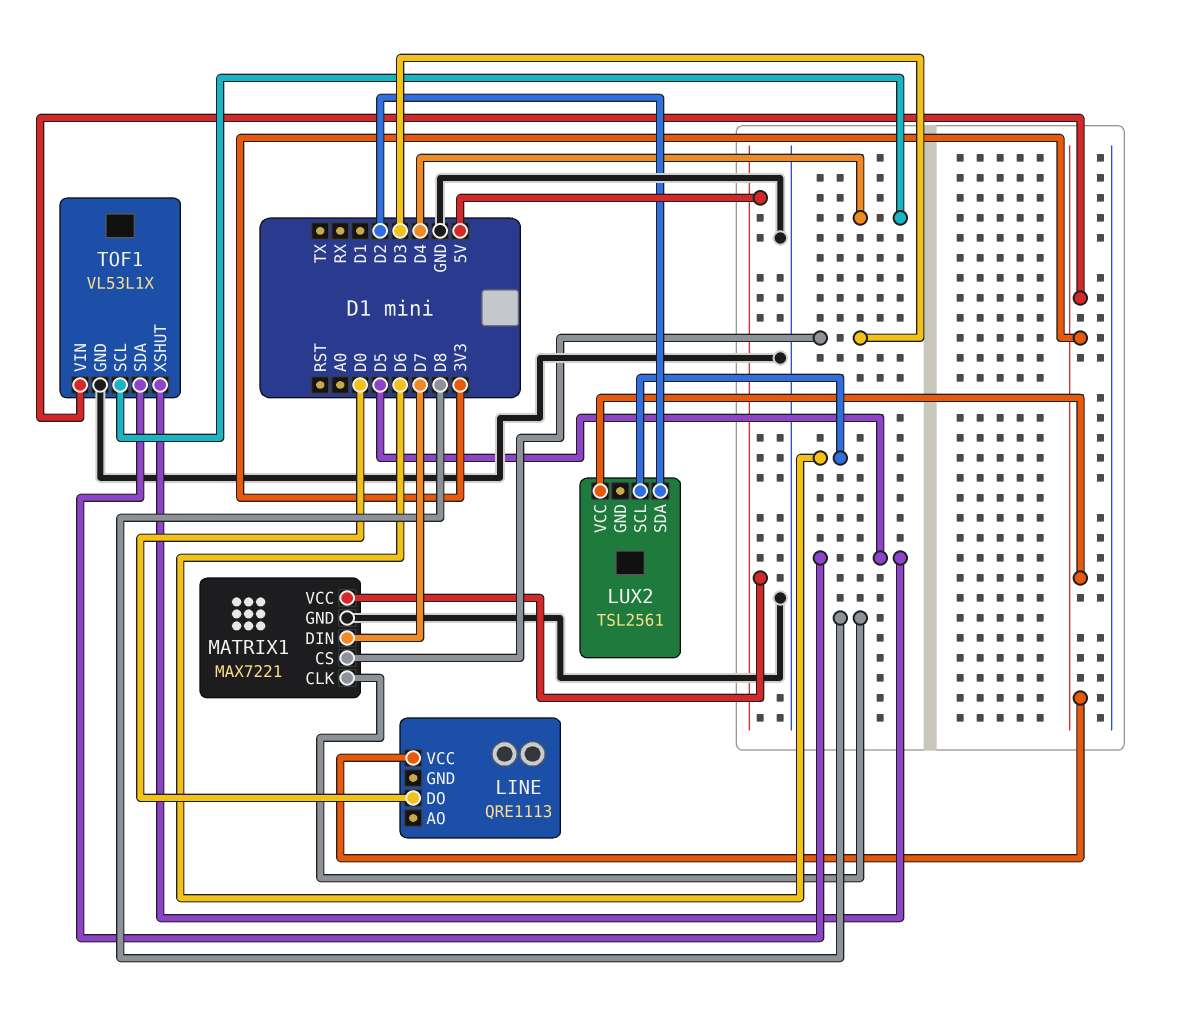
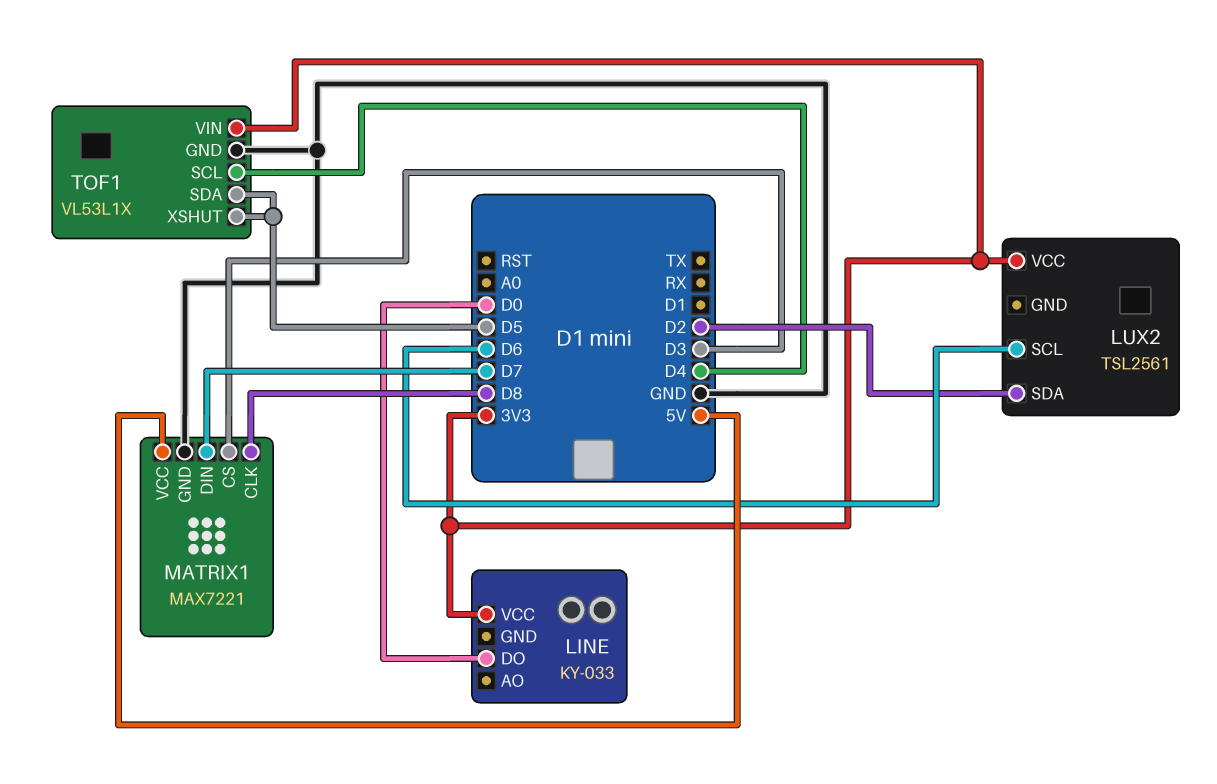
LINE: QRE1113 -> KY-033

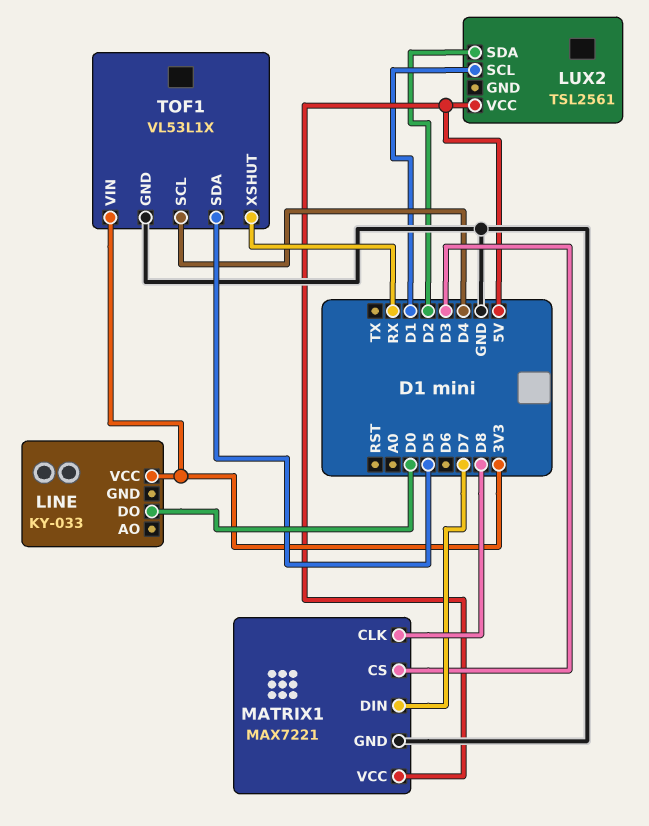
LUX2 pin SCL: D6 -> D1
LUX2 pin VCC: 3V3 -> 5V
TOF1 pin XSHUT: D5 -> RX

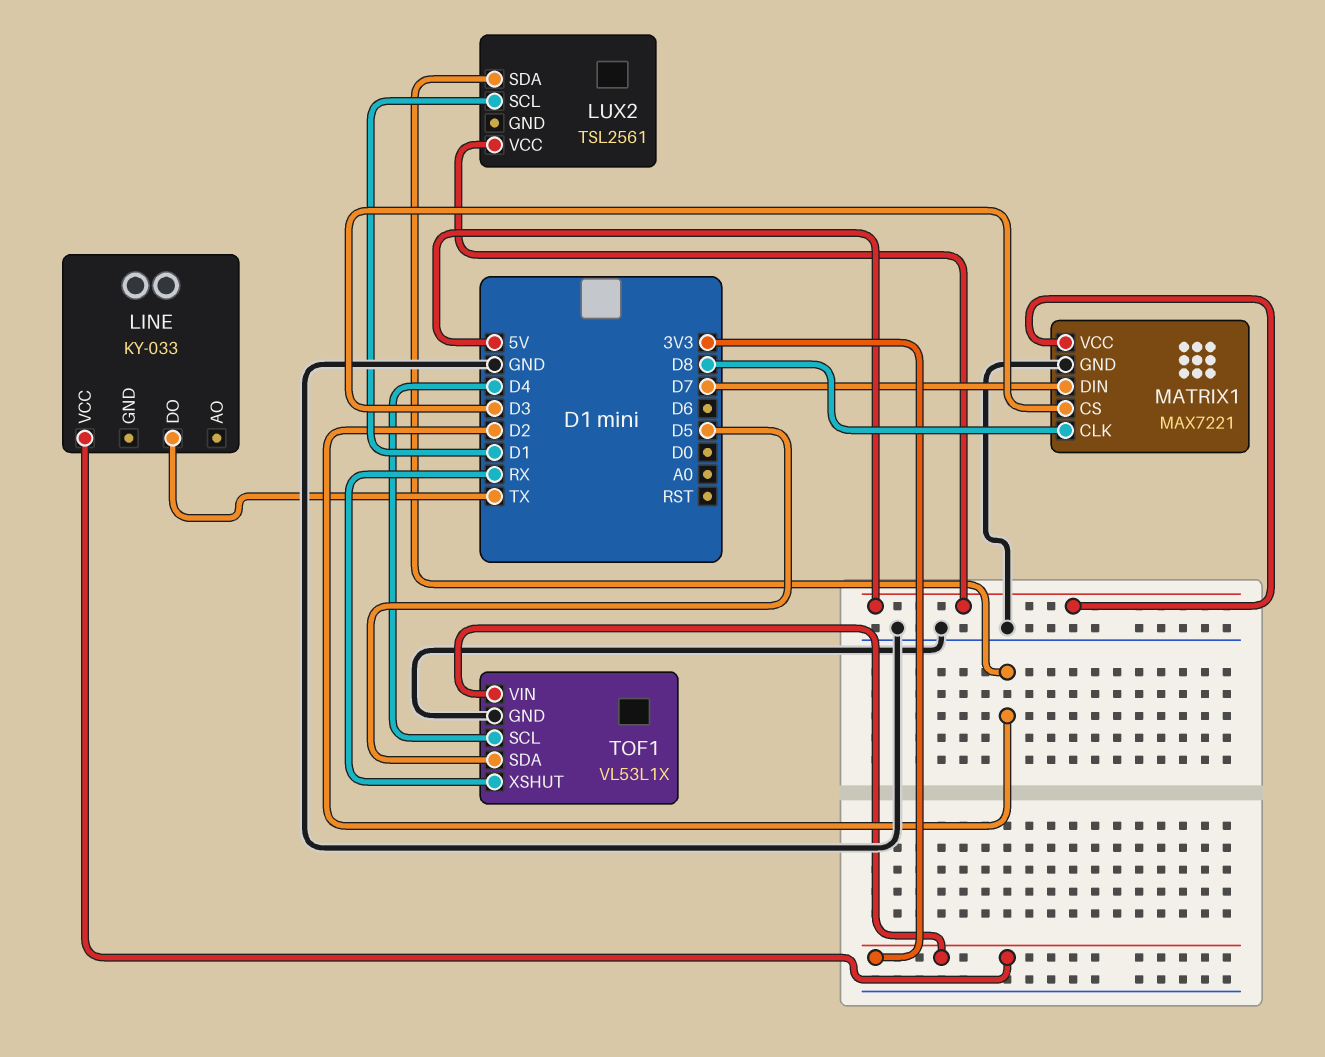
LINE pin DO: D0 -> TX

